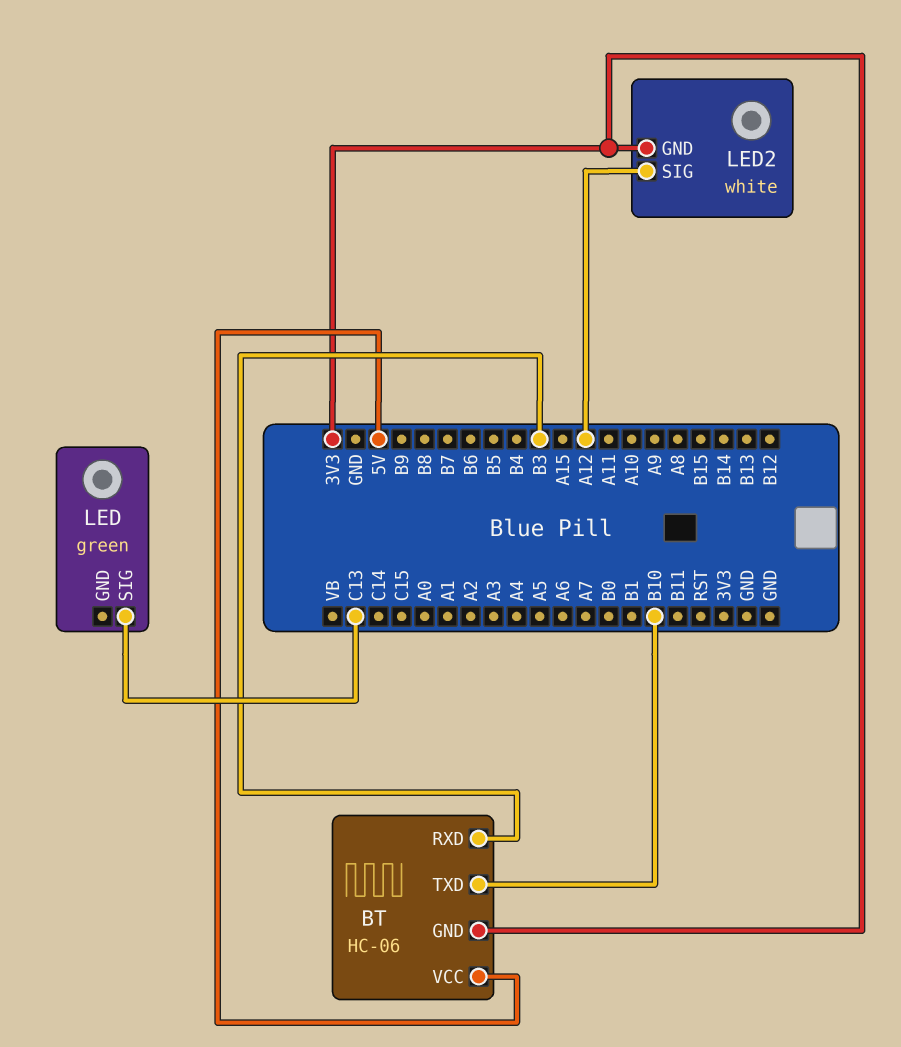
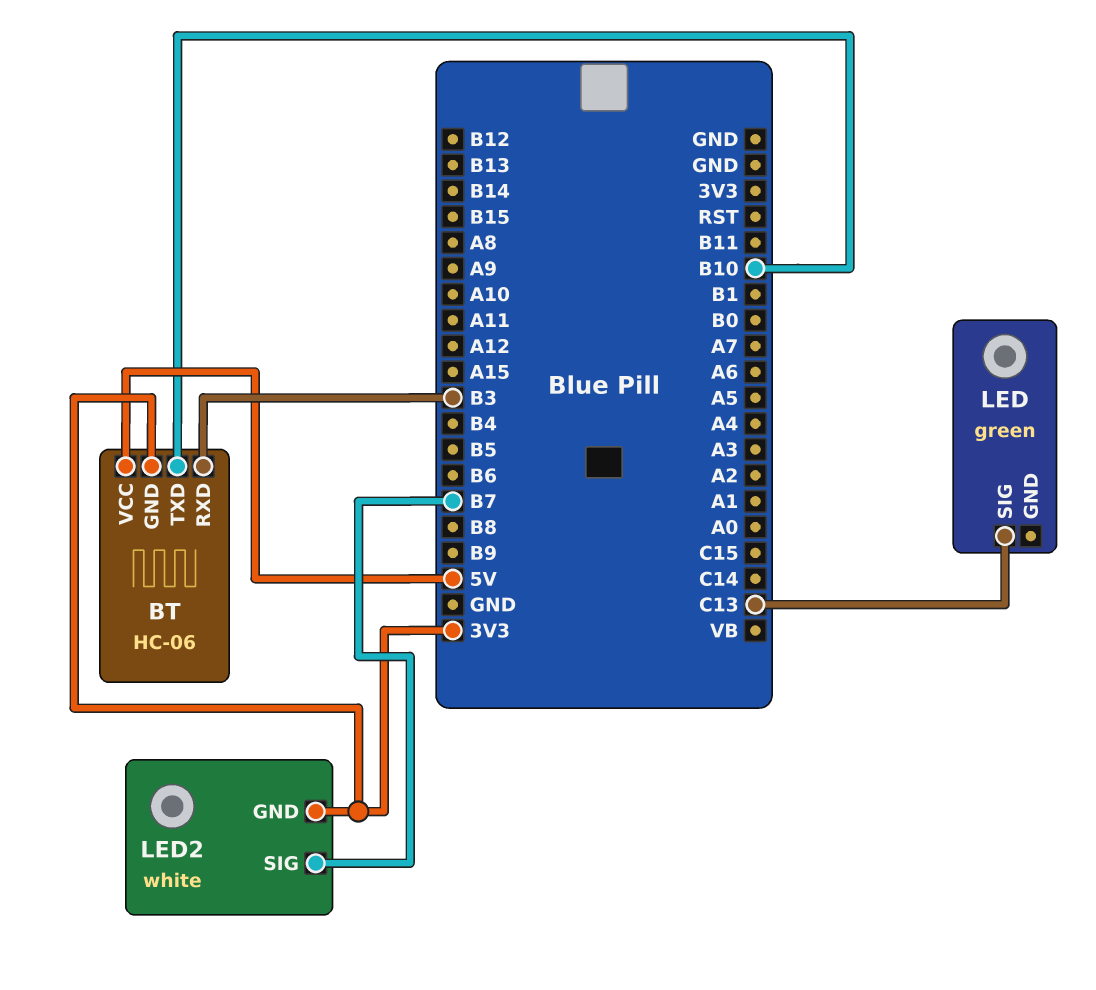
LED2 pin SIG: A12 -> B7

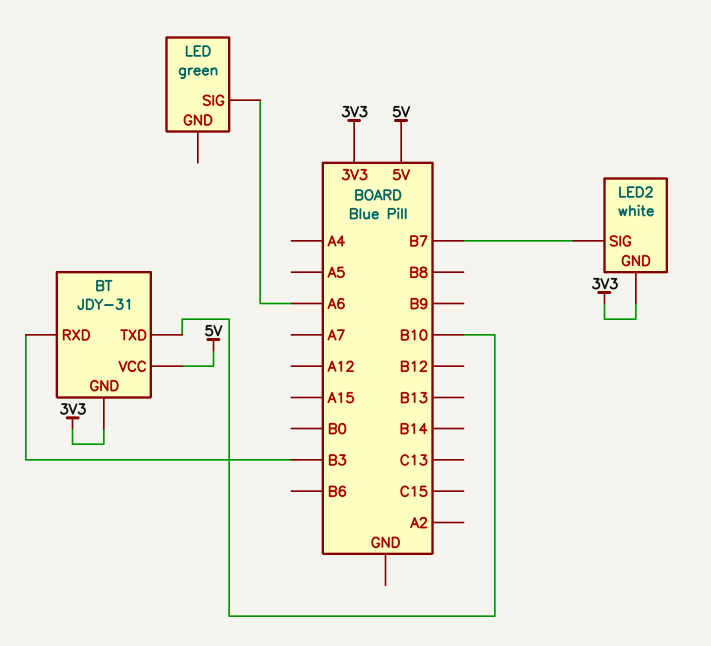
BT: HC-06 -> JDY-31
LED pin SIG: C13 -> A6

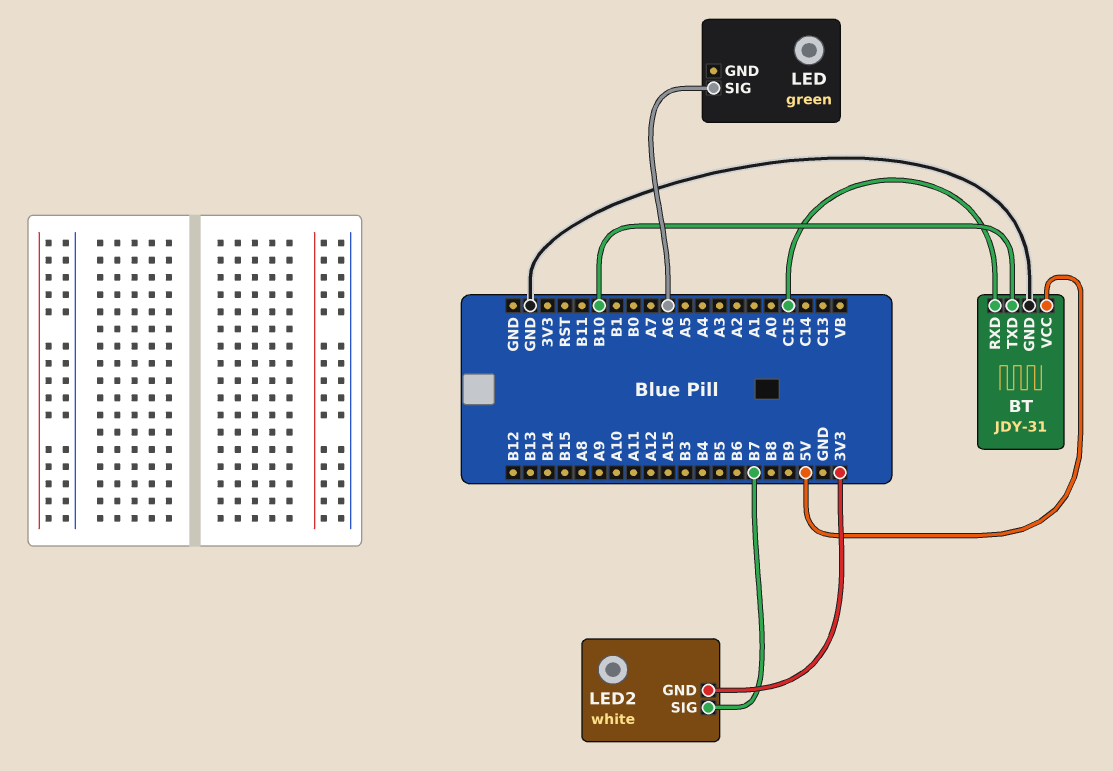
BT pin GND: 3V3 -> GND
BT pin RXD: B3 -> C15

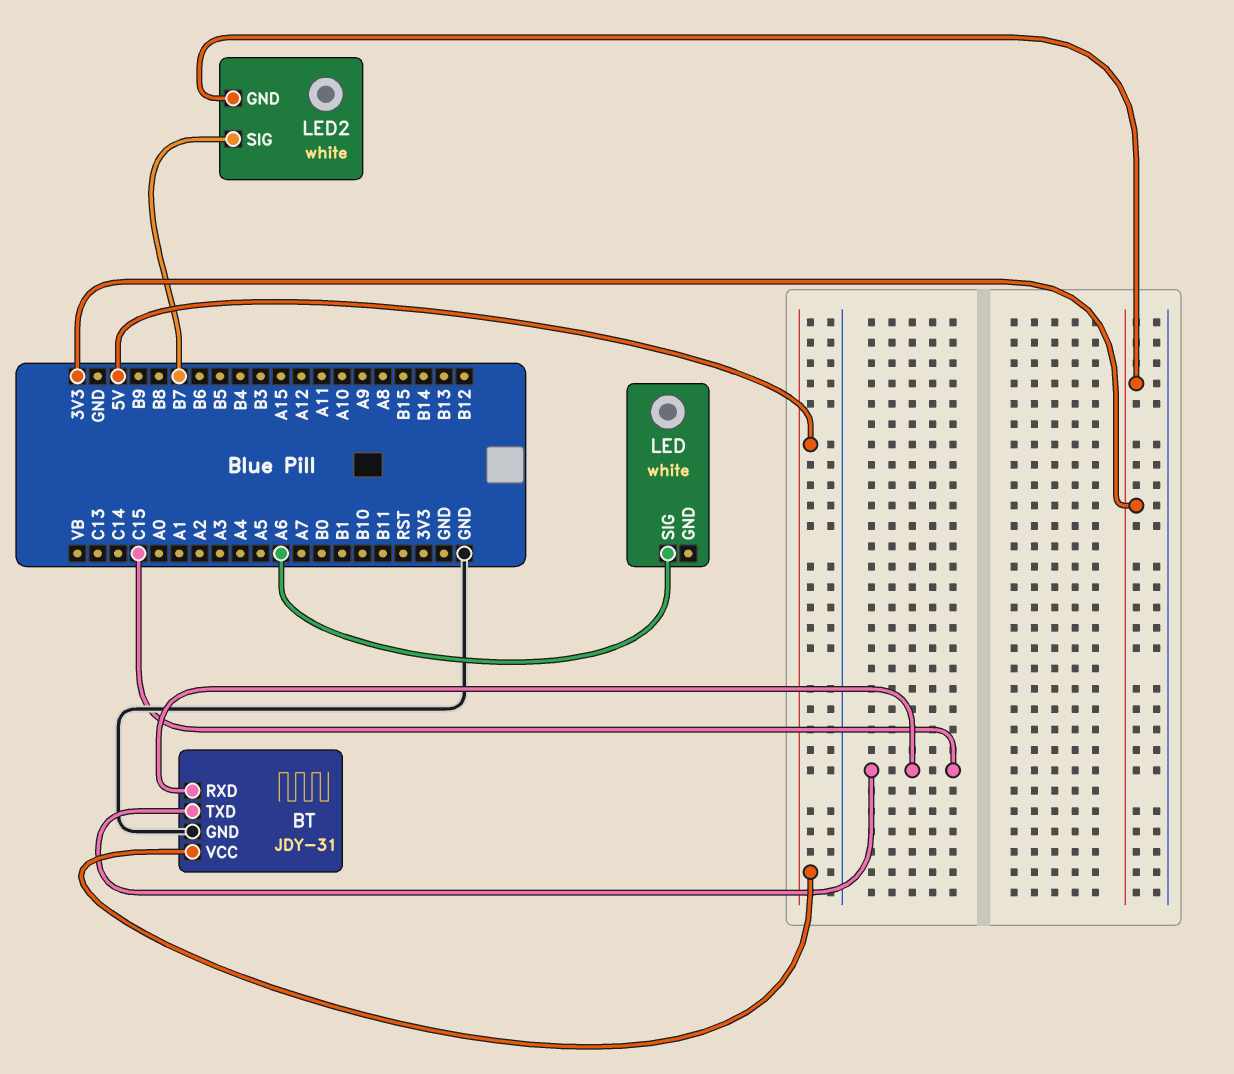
BT pin TXD: B10 -> C15
LED: green -> white

